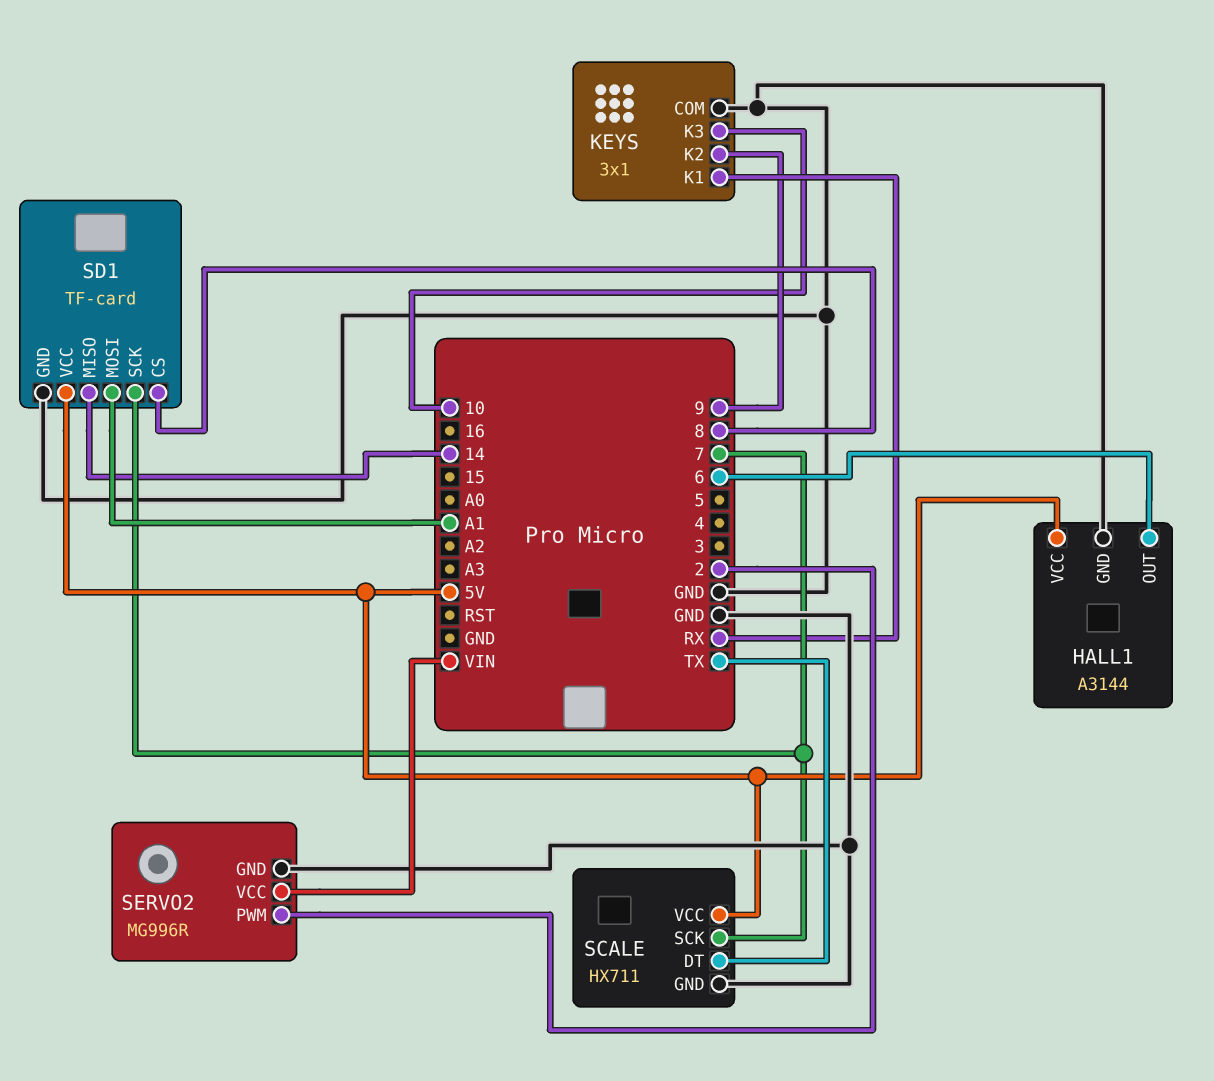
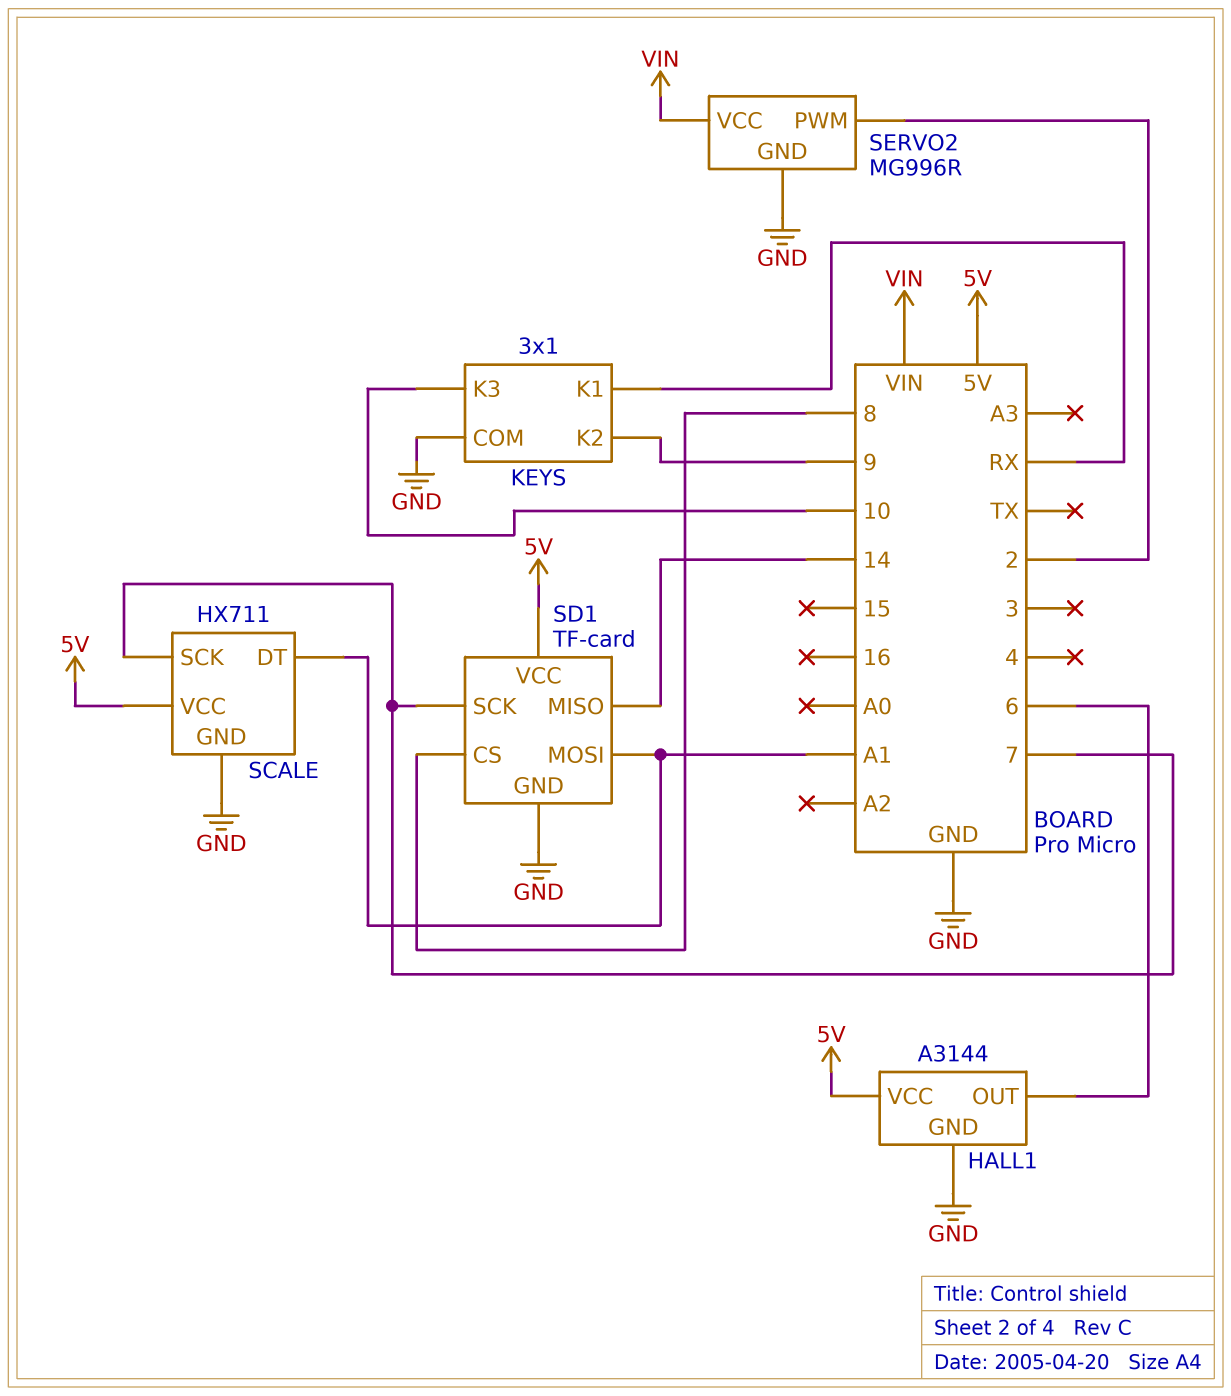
SCALE pin DT: TX -> A1

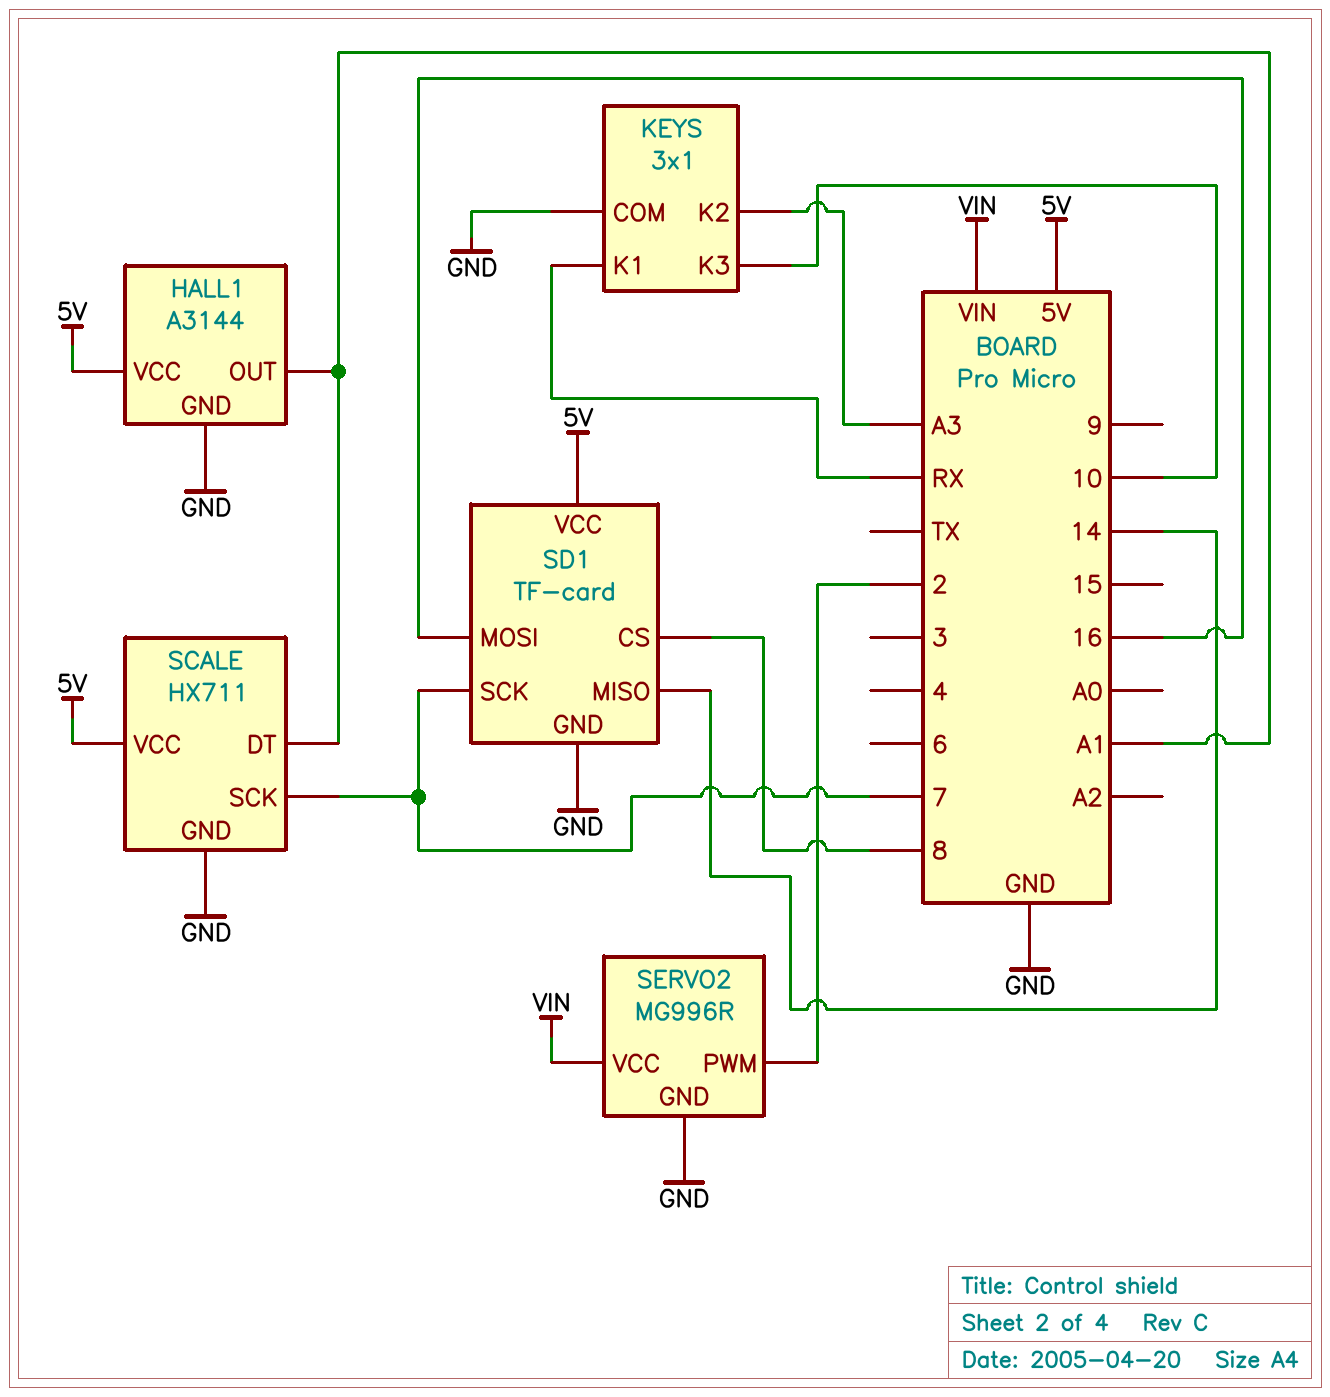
HALL1 pin OUT: 6 -> A1
KEYS pin K2: 9 -> A3
SD1 pin MOSI: A1 -> 16

